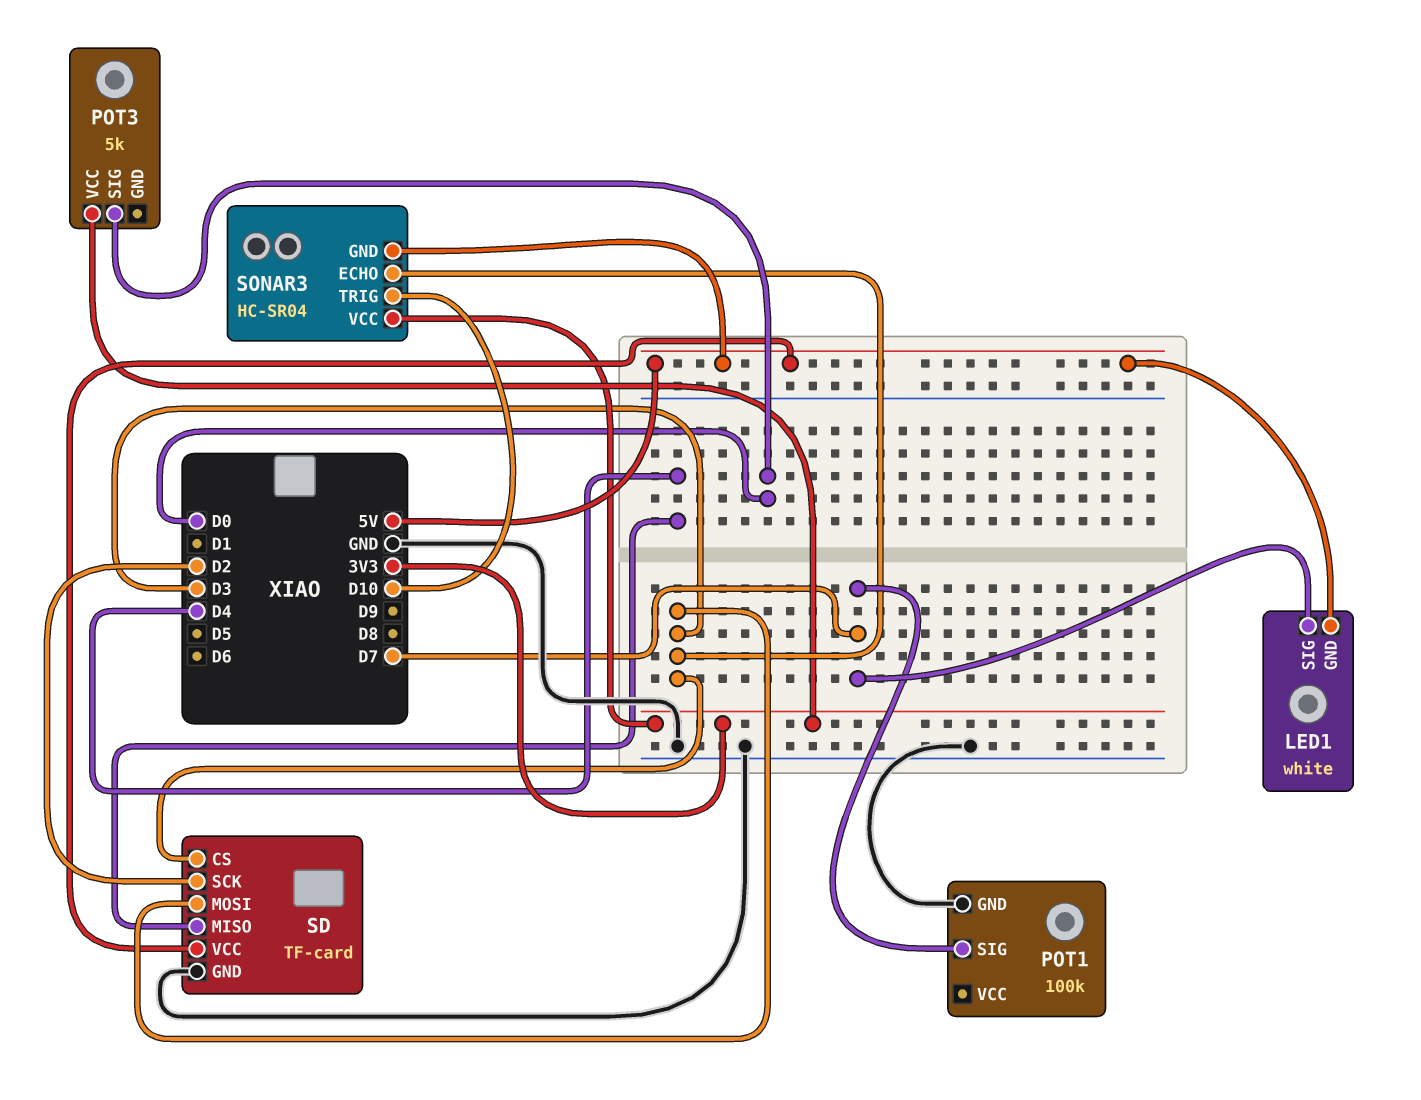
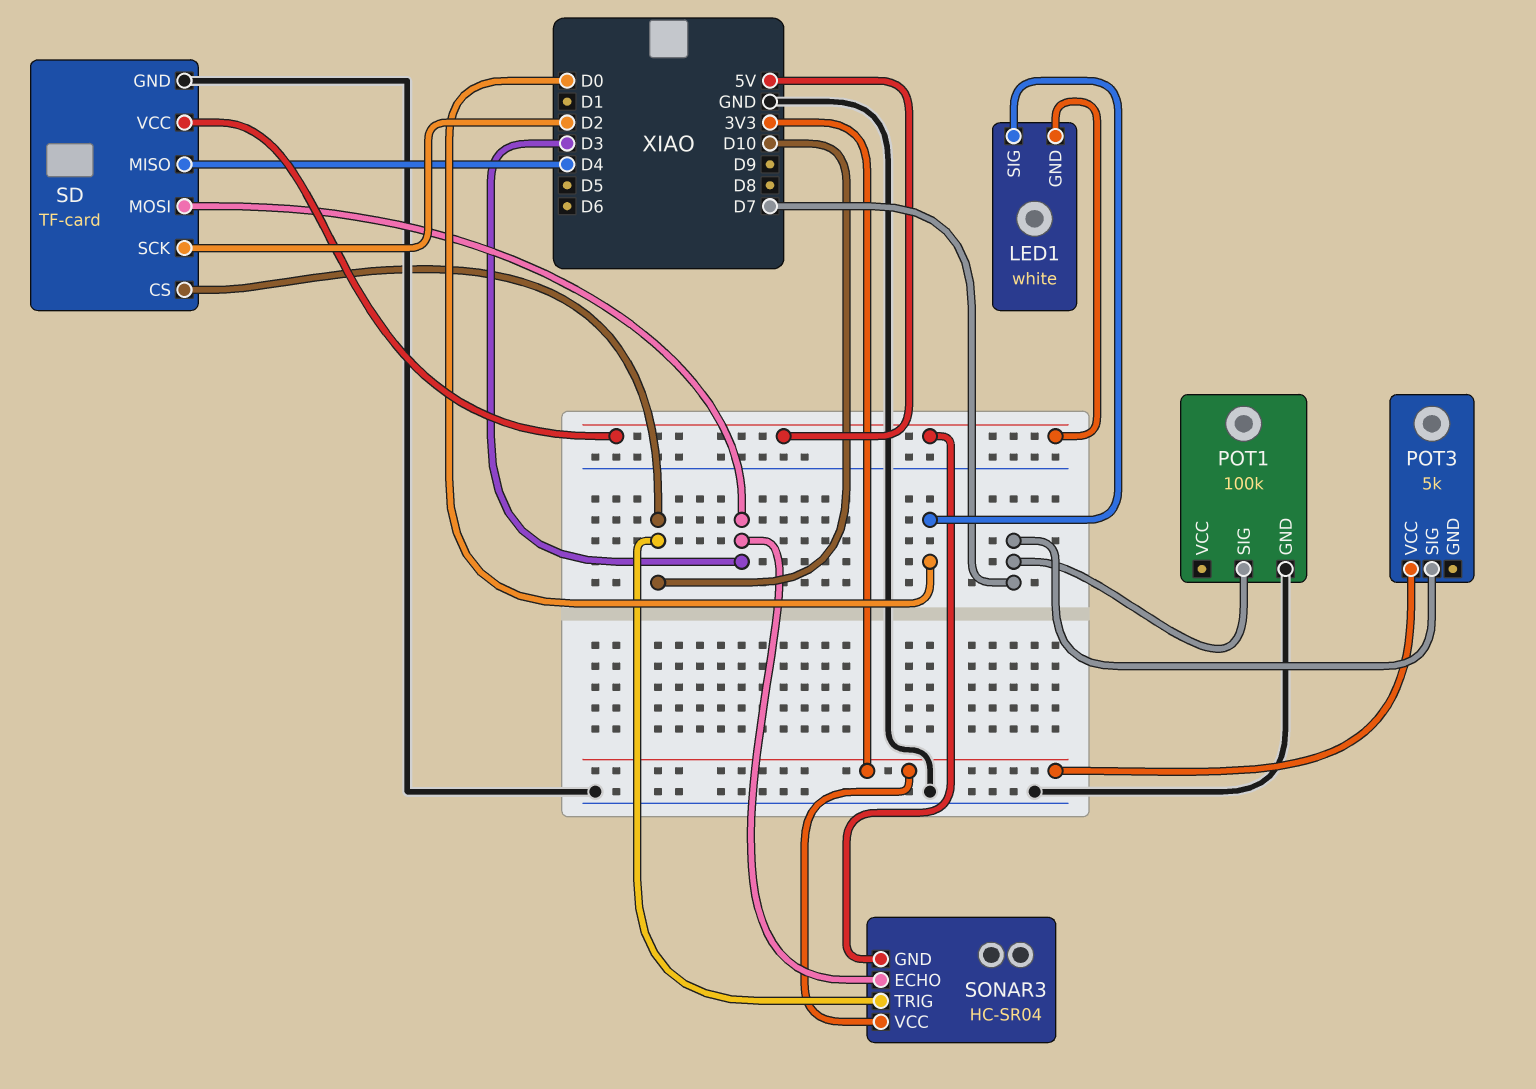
LED1 pin SIG: D7 -> D0
POT3 pin SIG: D0 -> D7
SD pin CS: D3 -> D10

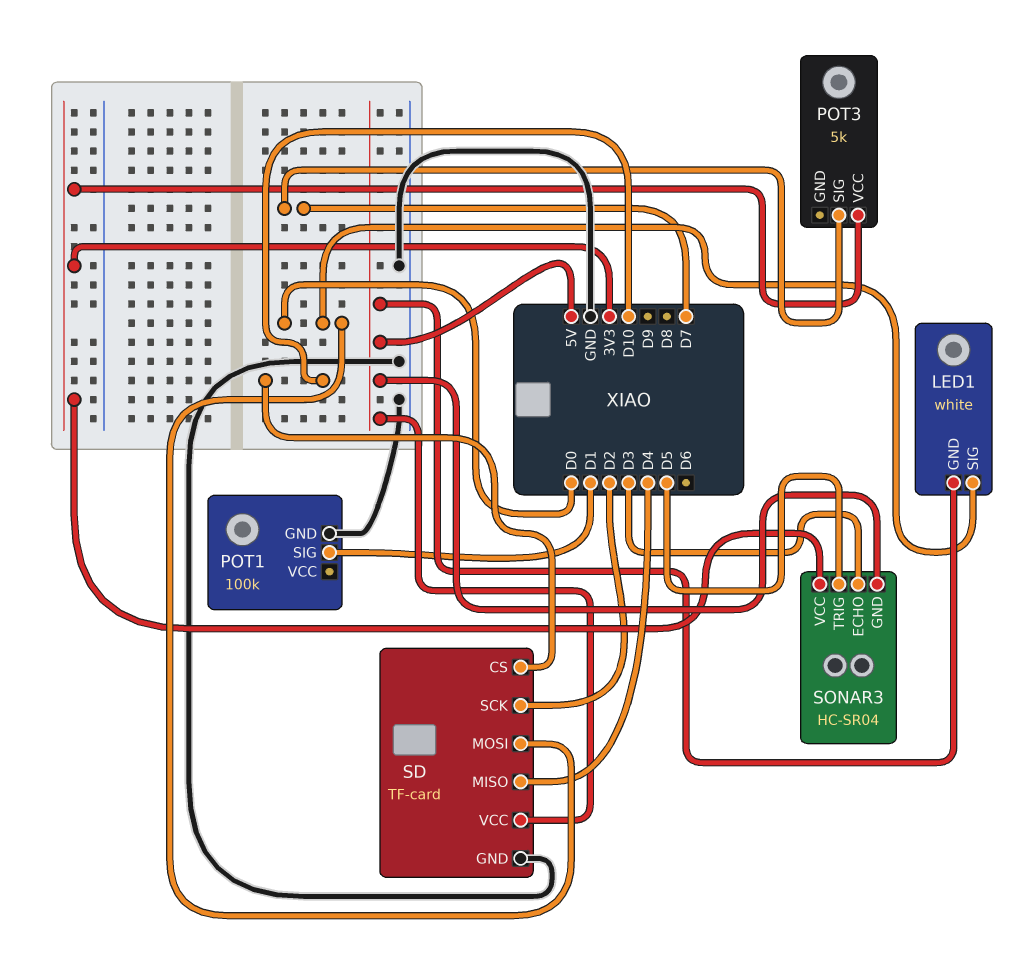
POT1 pin SIG: D7 -> D1
SD pin MOSI: D3 -> D0
SONAR3 pin TRIG: D10 -> D5

